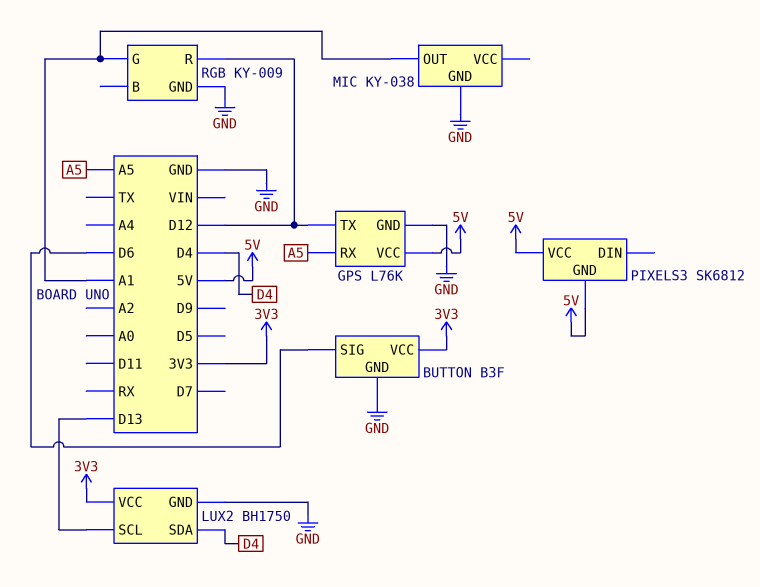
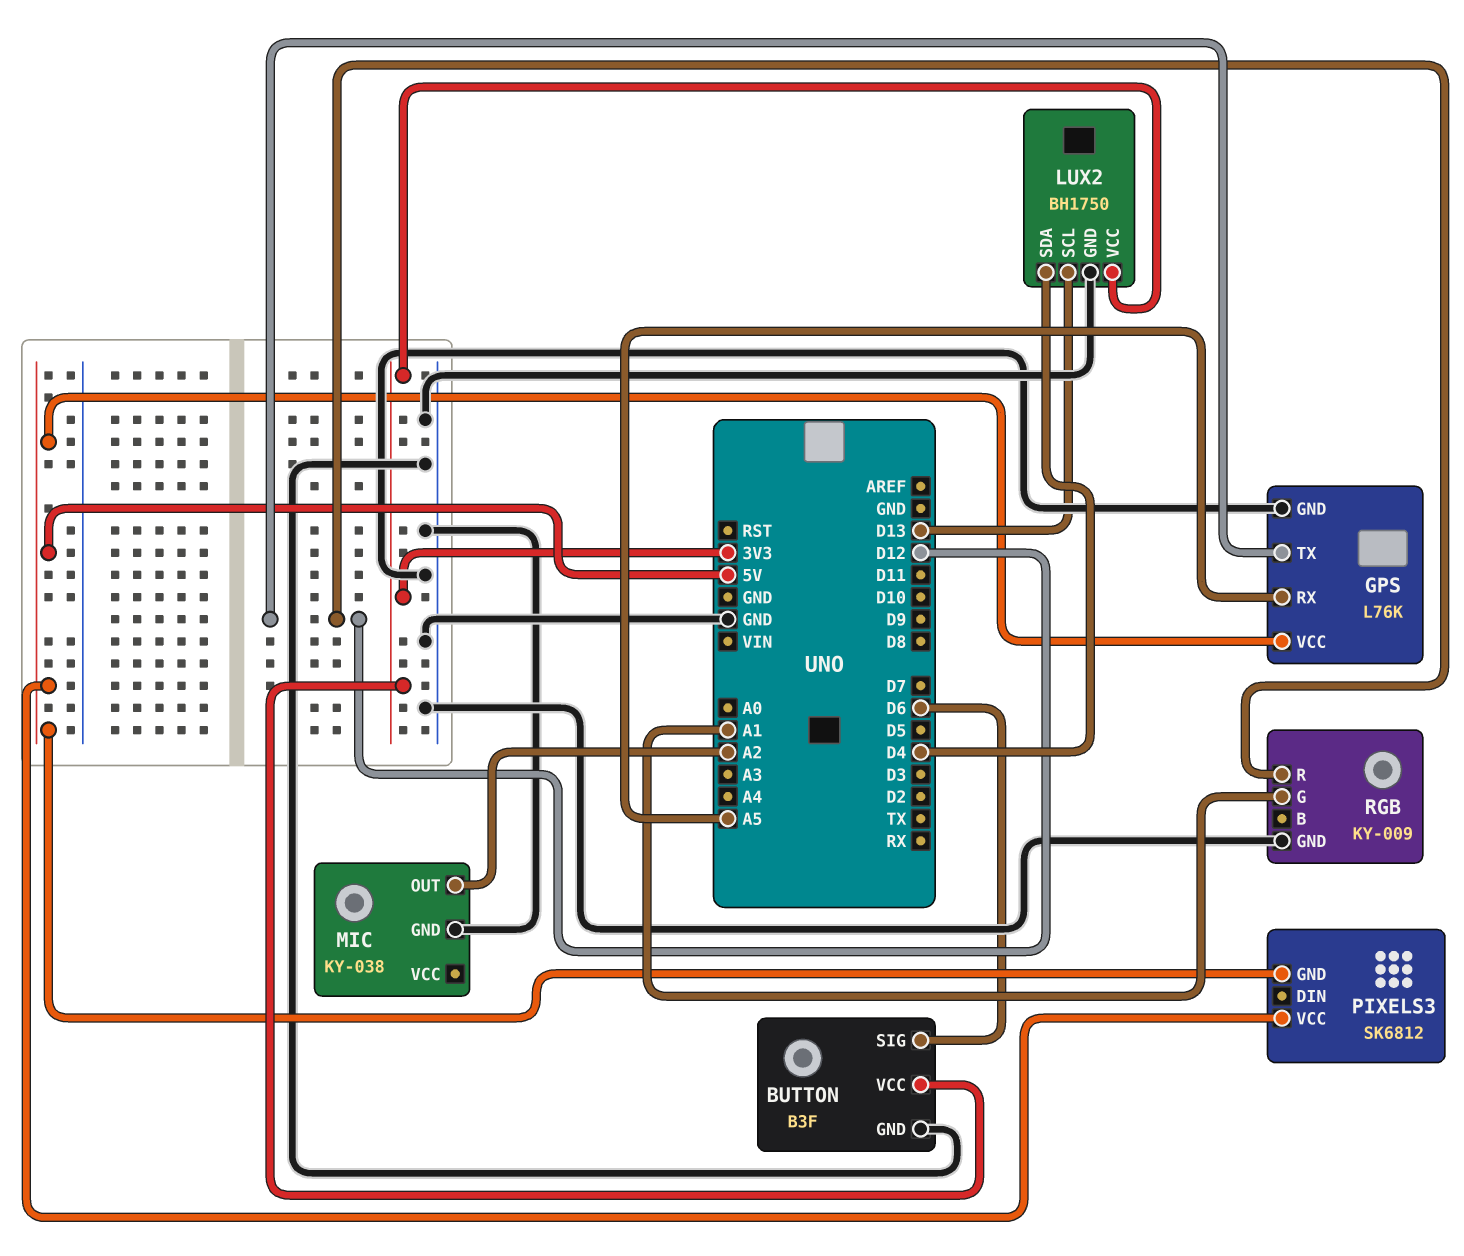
MIC pin OUT: A1 -> A2

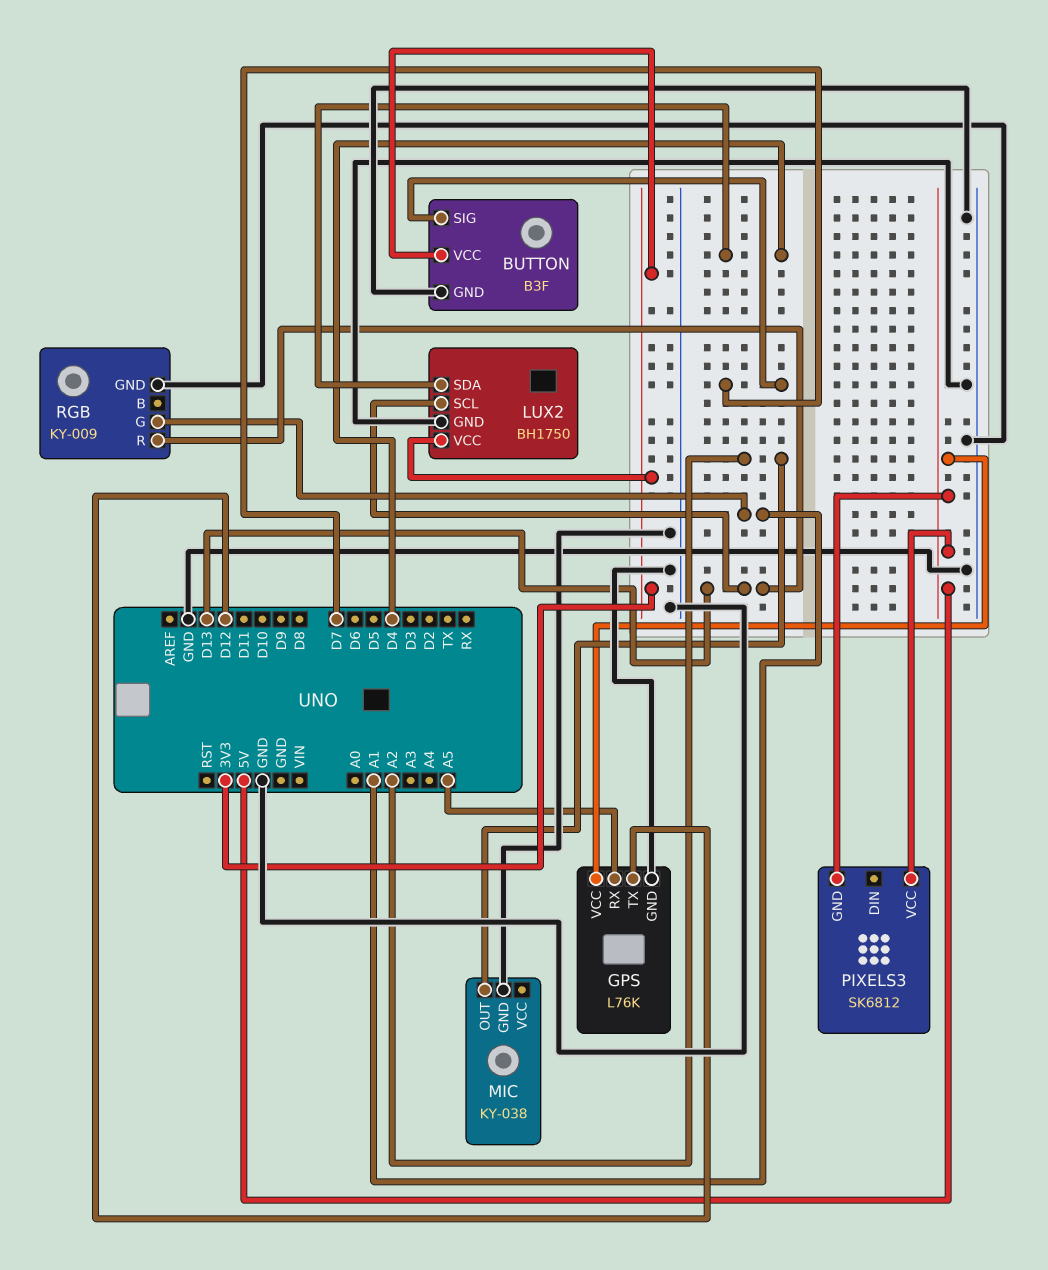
BUTTON pin SIG: D6 -> D7
RGB pin R: D12 -> D13

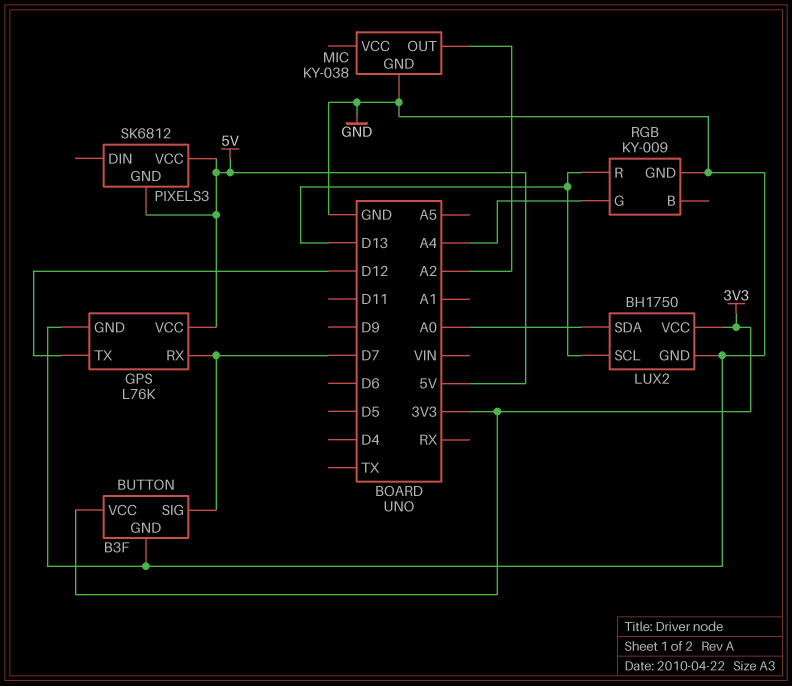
GPS pin RX: A5 -> D7
LUX2 pin SDA: D4 -> A0
RGB pin G: A1 -> A4

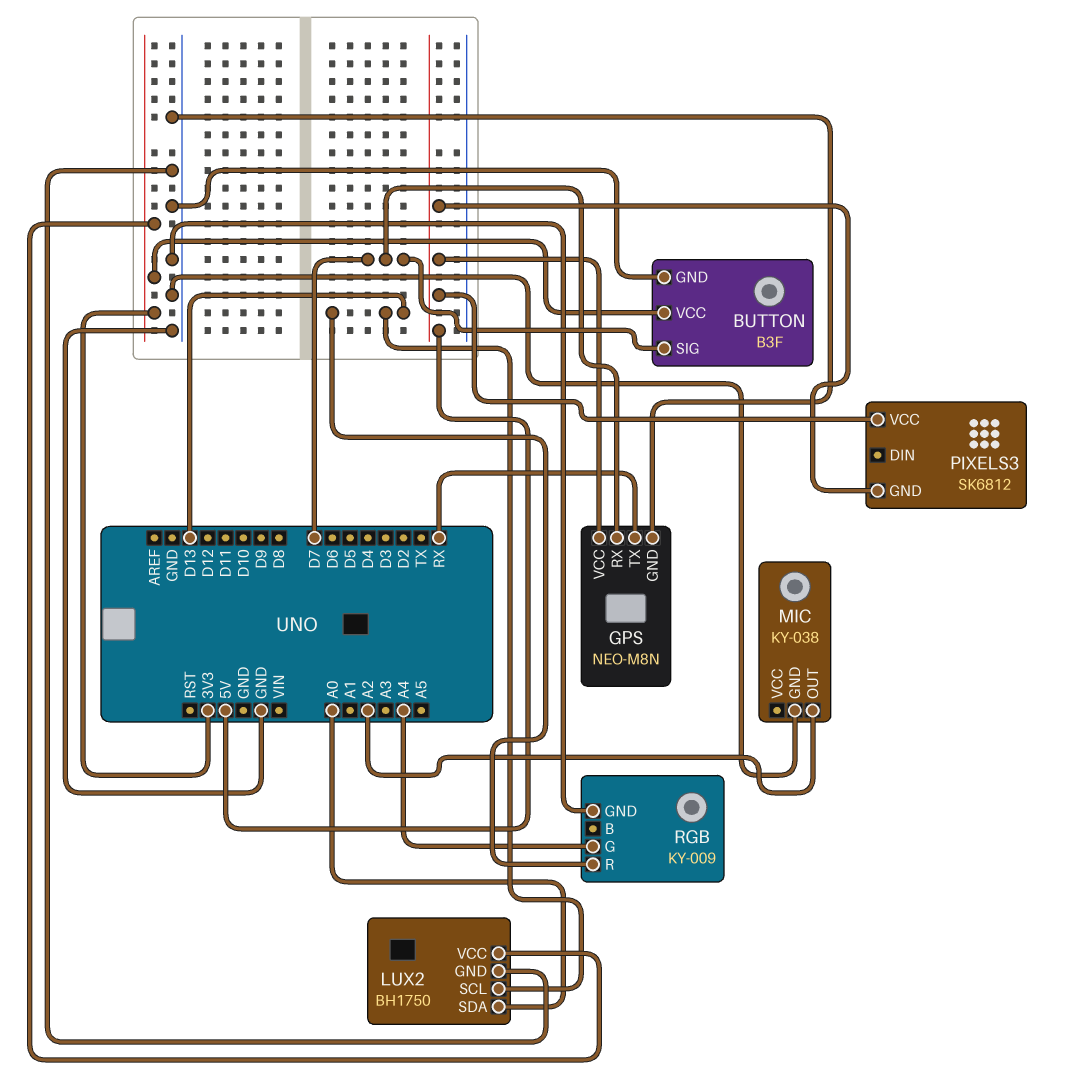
GPS: L76K -> NEO-M8N
GPS pin TX: D12 -> RX

